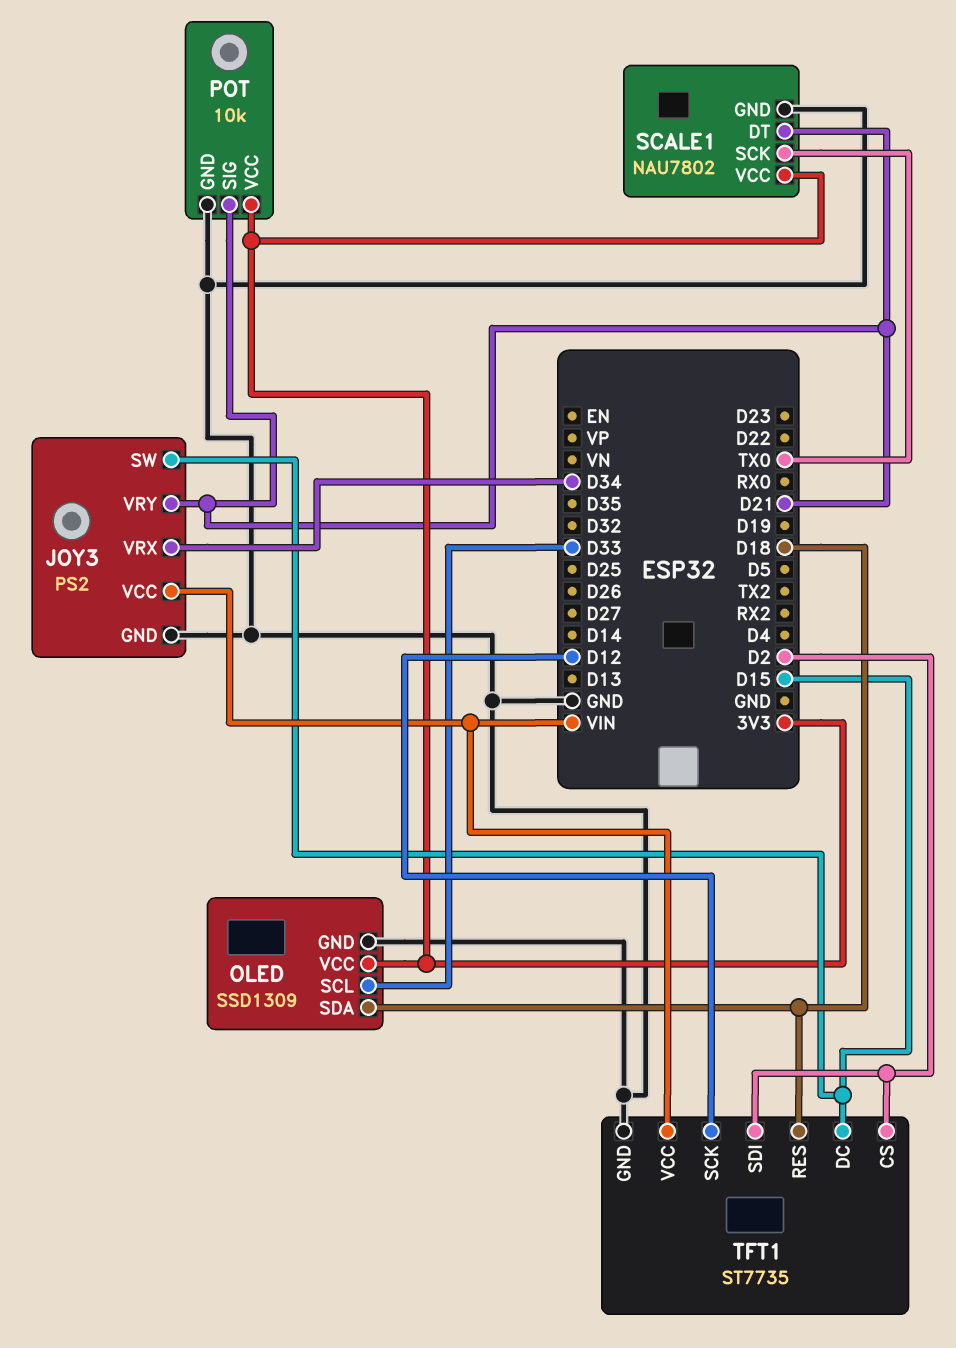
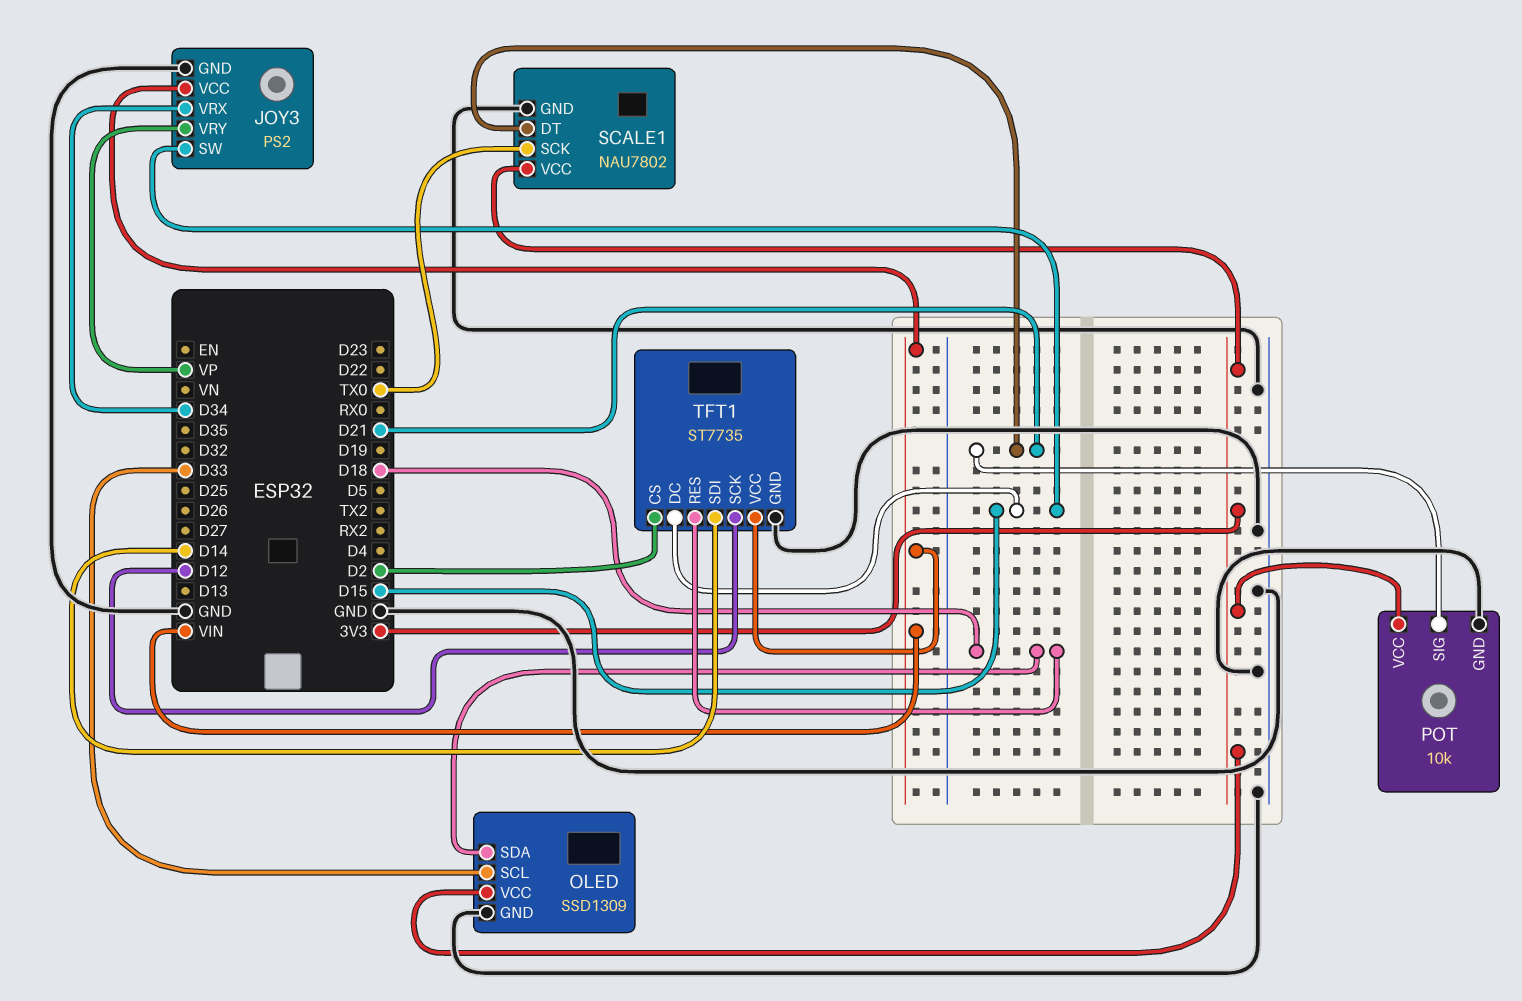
JOY3 pin VRY: D21 -> VP
TFT1 pin SDI: D2 -> D14

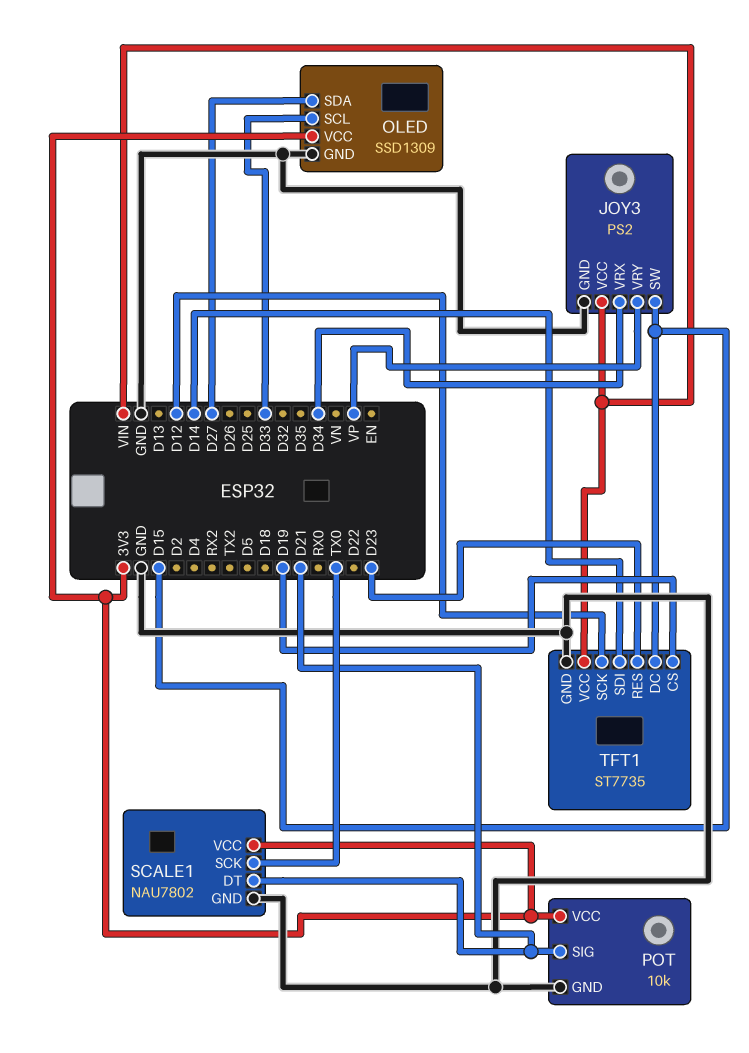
OLED pin SDA: D18 -> D27
TFT1 pin CS: D2 -> D19
TFT1 pin RES: D18 -> D23

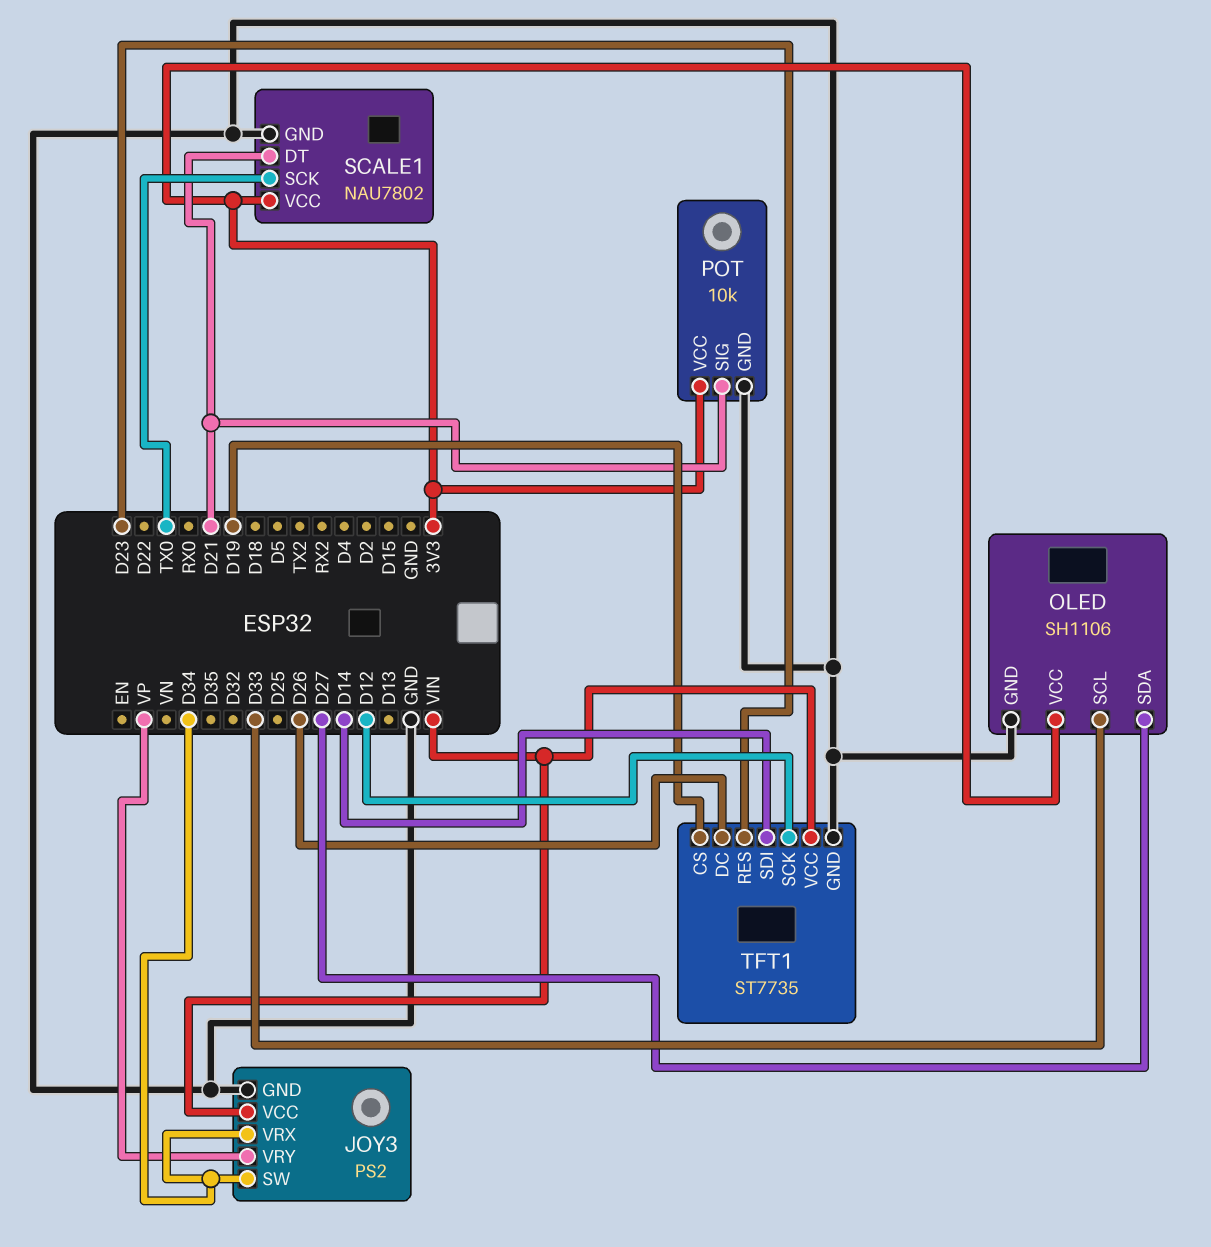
JOY3 pin SW: D15 -> D34
OLED: SSD1309 -> SH1106
TFT1 pin DC: D15 -> D26

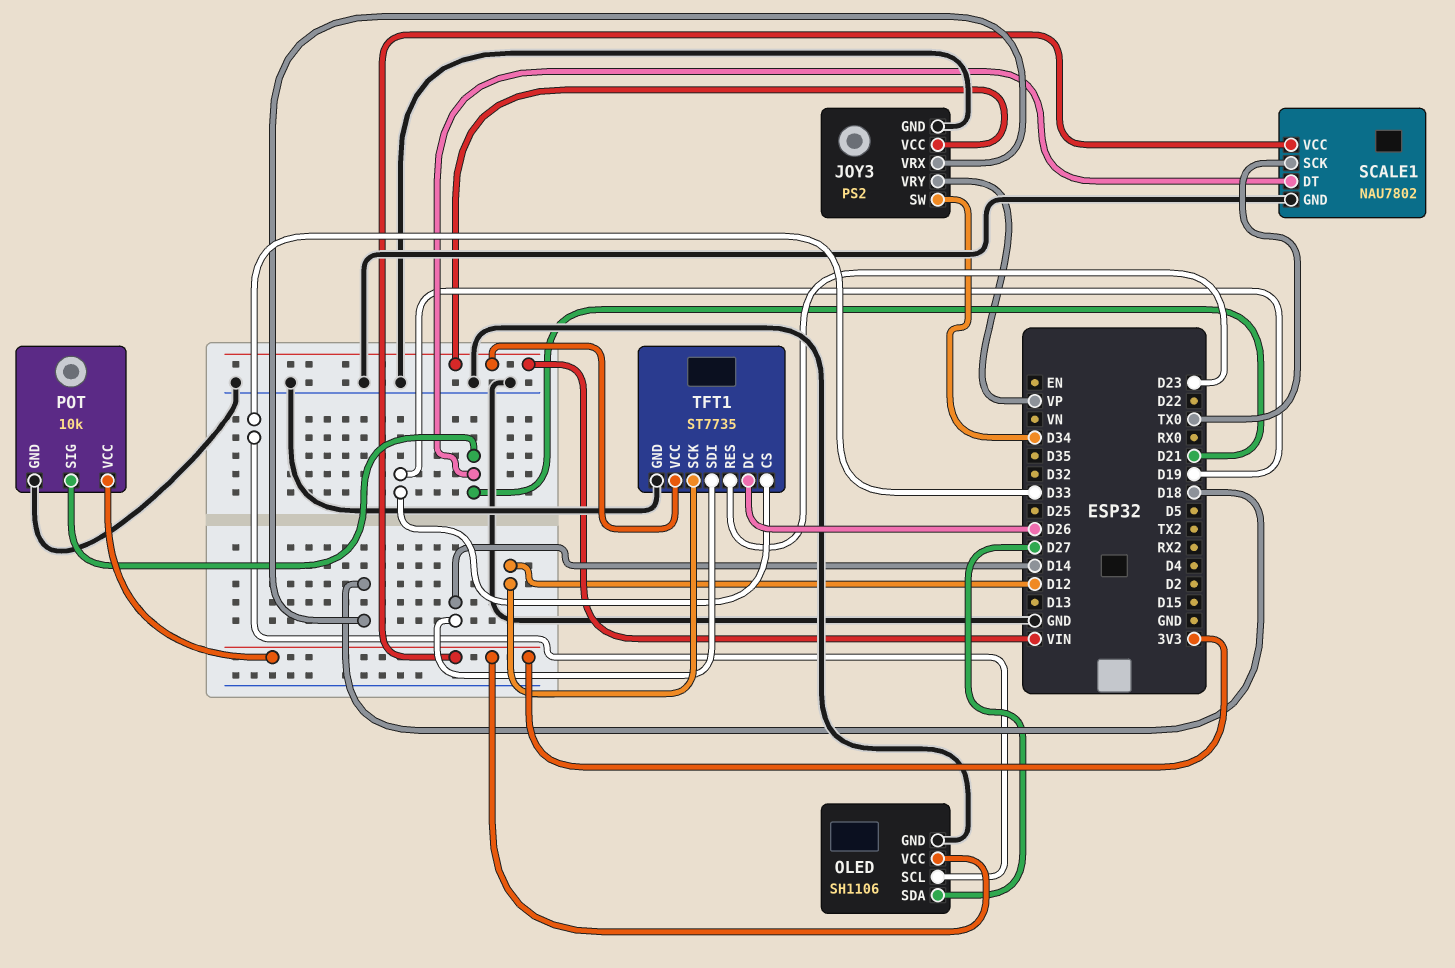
JOY3 pin VRX: D34 -> D18

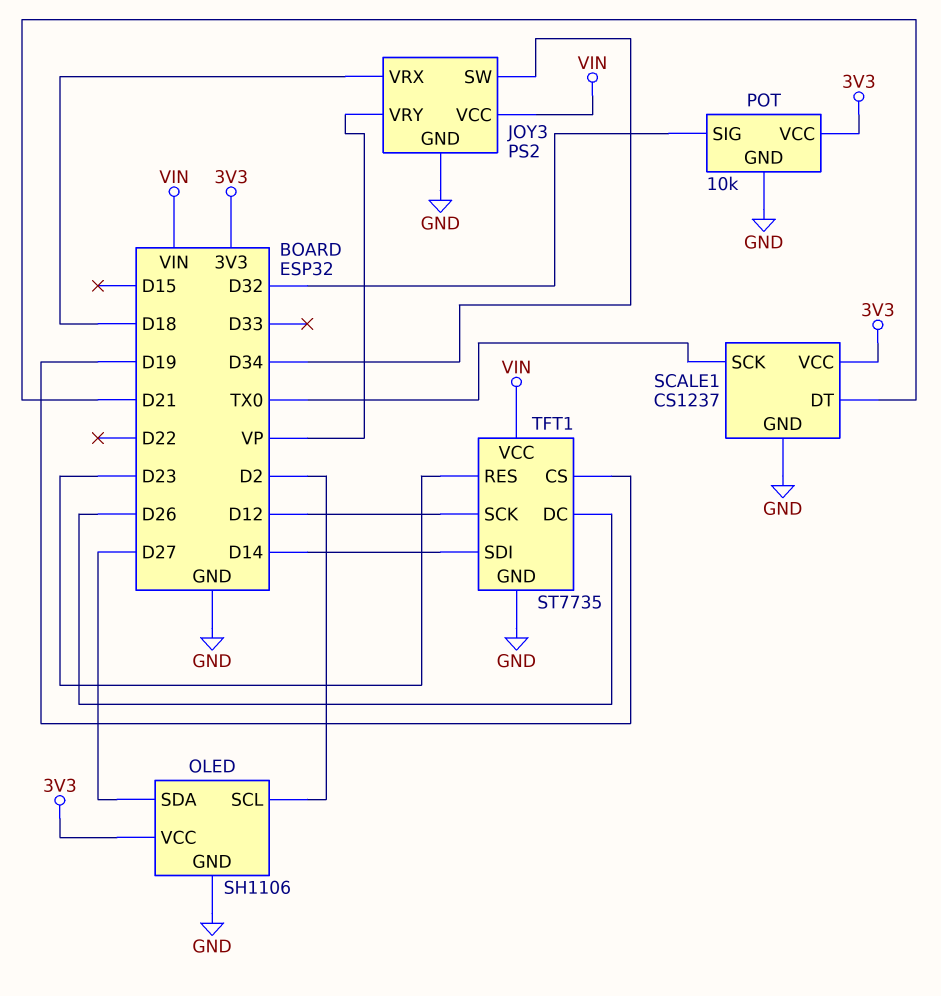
OLED pin SCL: D33 -> D2
POT pin SIG: D21 -> D32
SCALE1: NAU7802 -> CS1237

